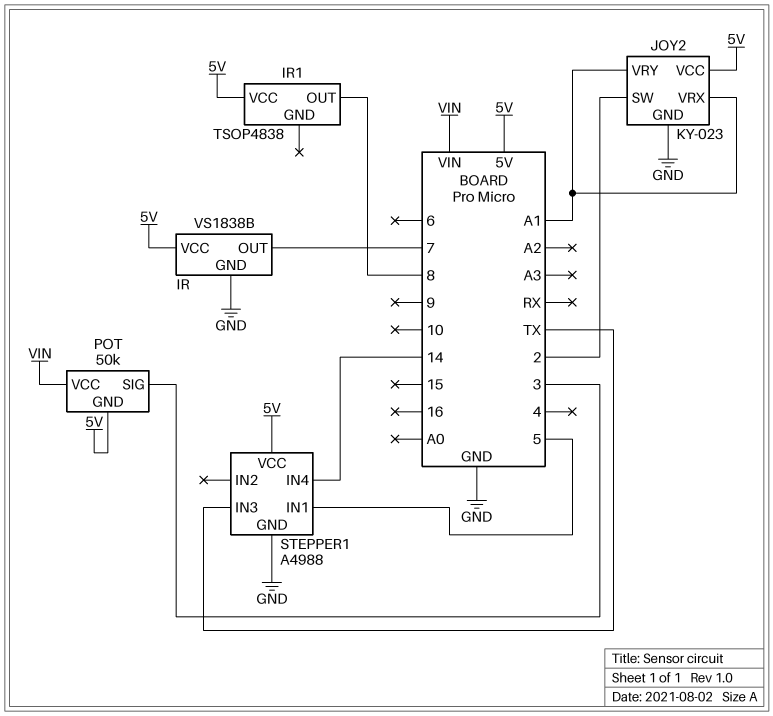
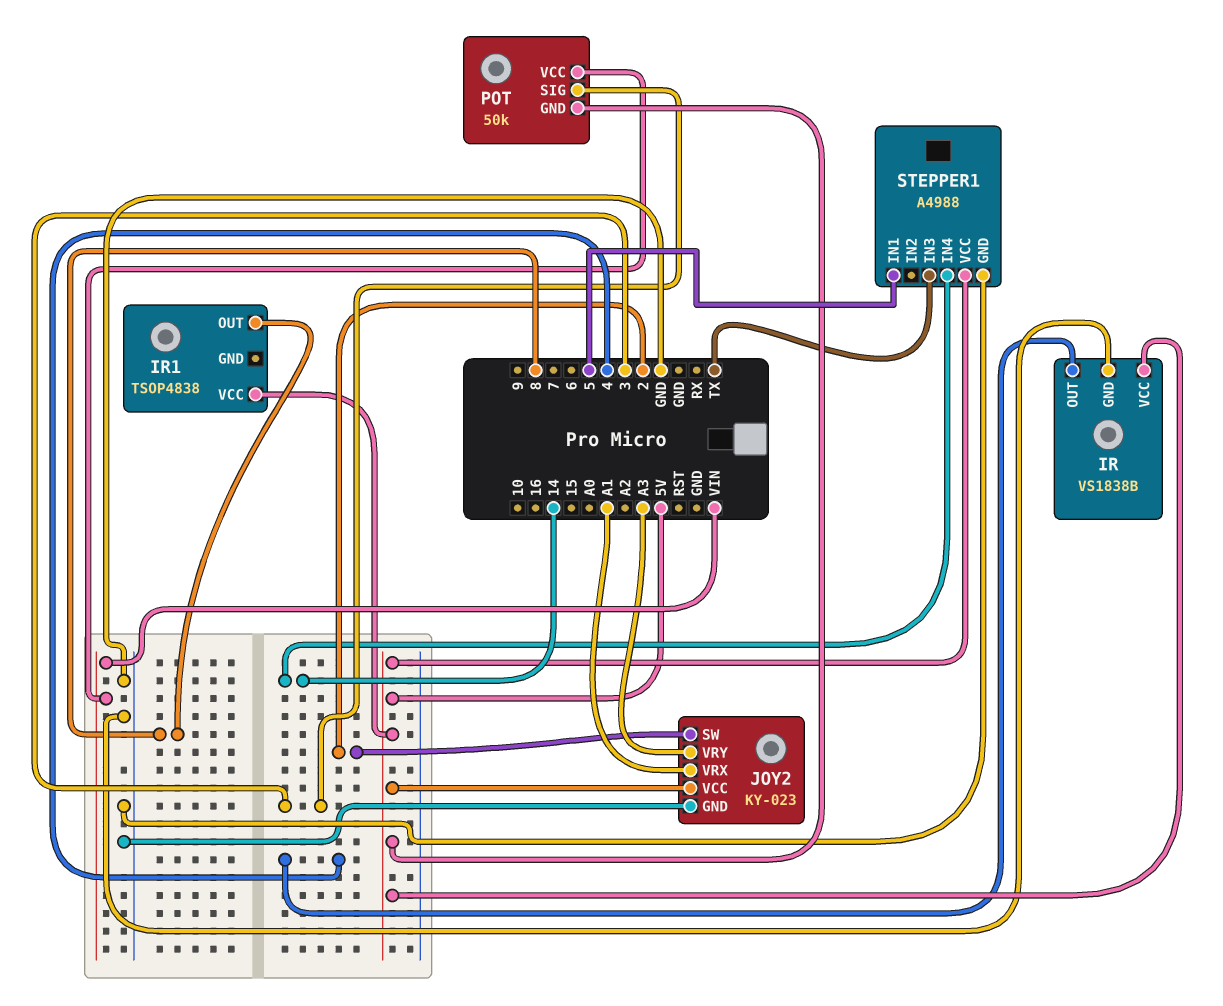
IR pin OUT: 7 -> 4
JOY2 pin VRY: A1 -> A3

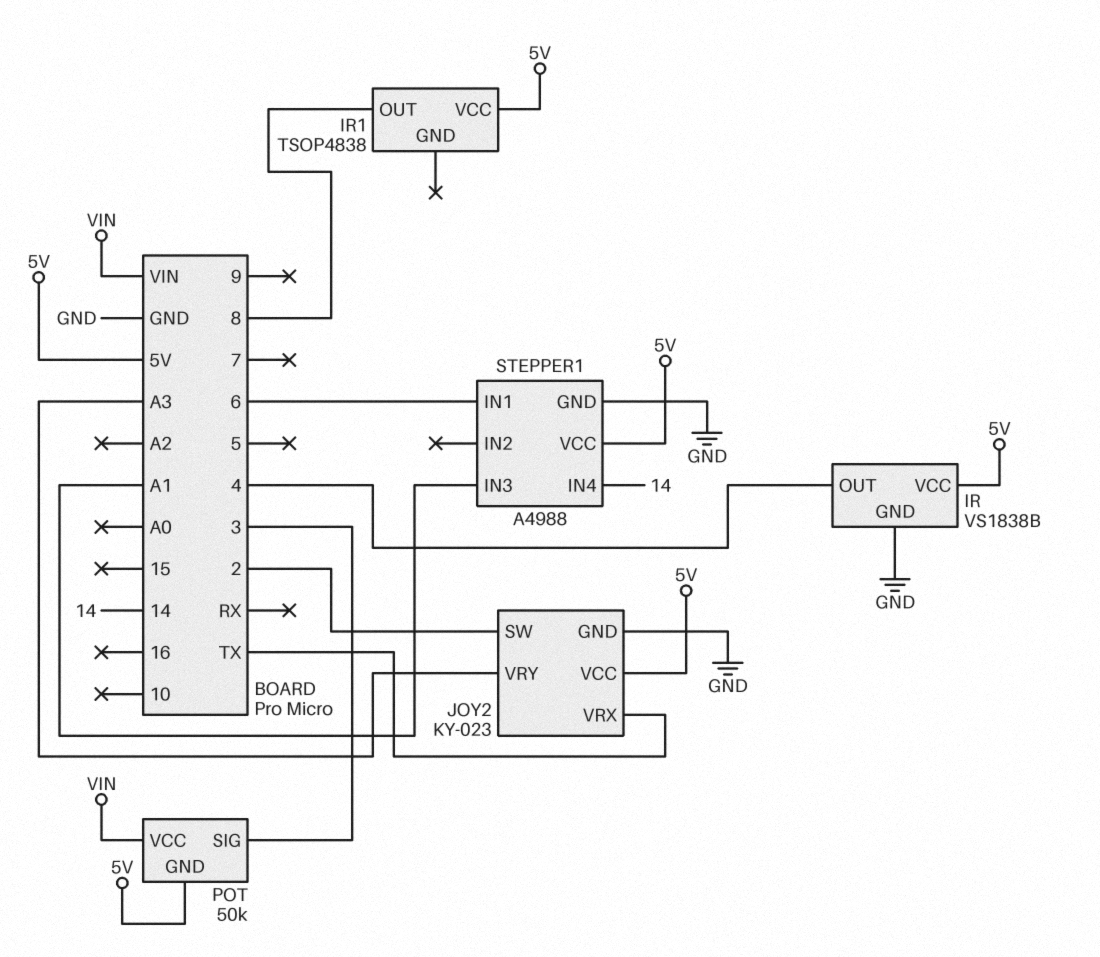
JOY2 pin VRX: A1 -> TX
STEPPER1 pin IN1: 5 -> 6
STEPPER1 pin IN3: TX -> A1

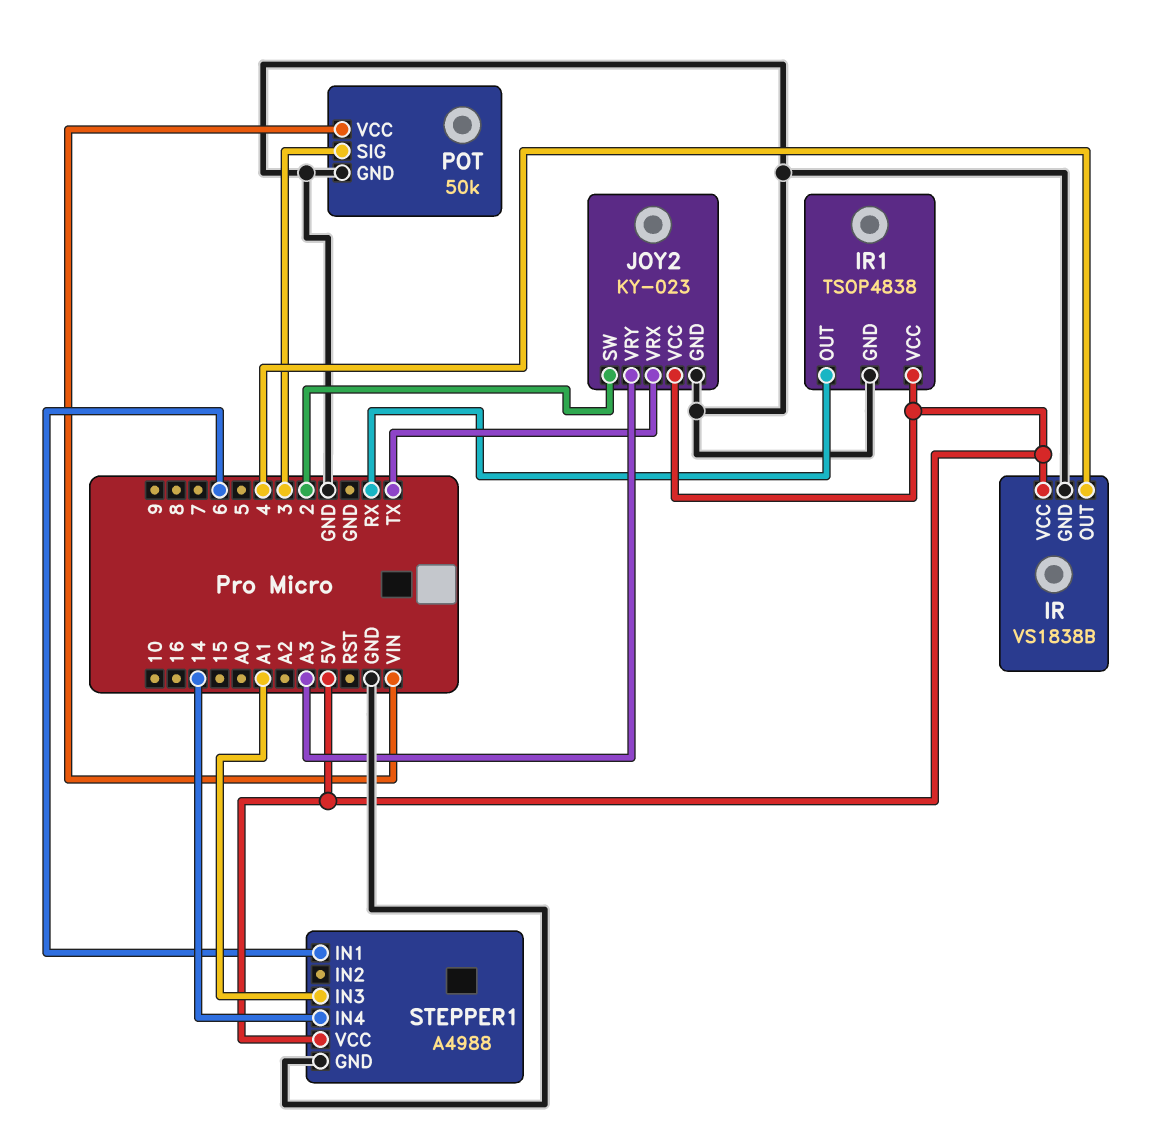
IR1 pin GND: none -> GND
IR1 pin OUT: 8 -> RX
POT pin GND: 5V -> GND

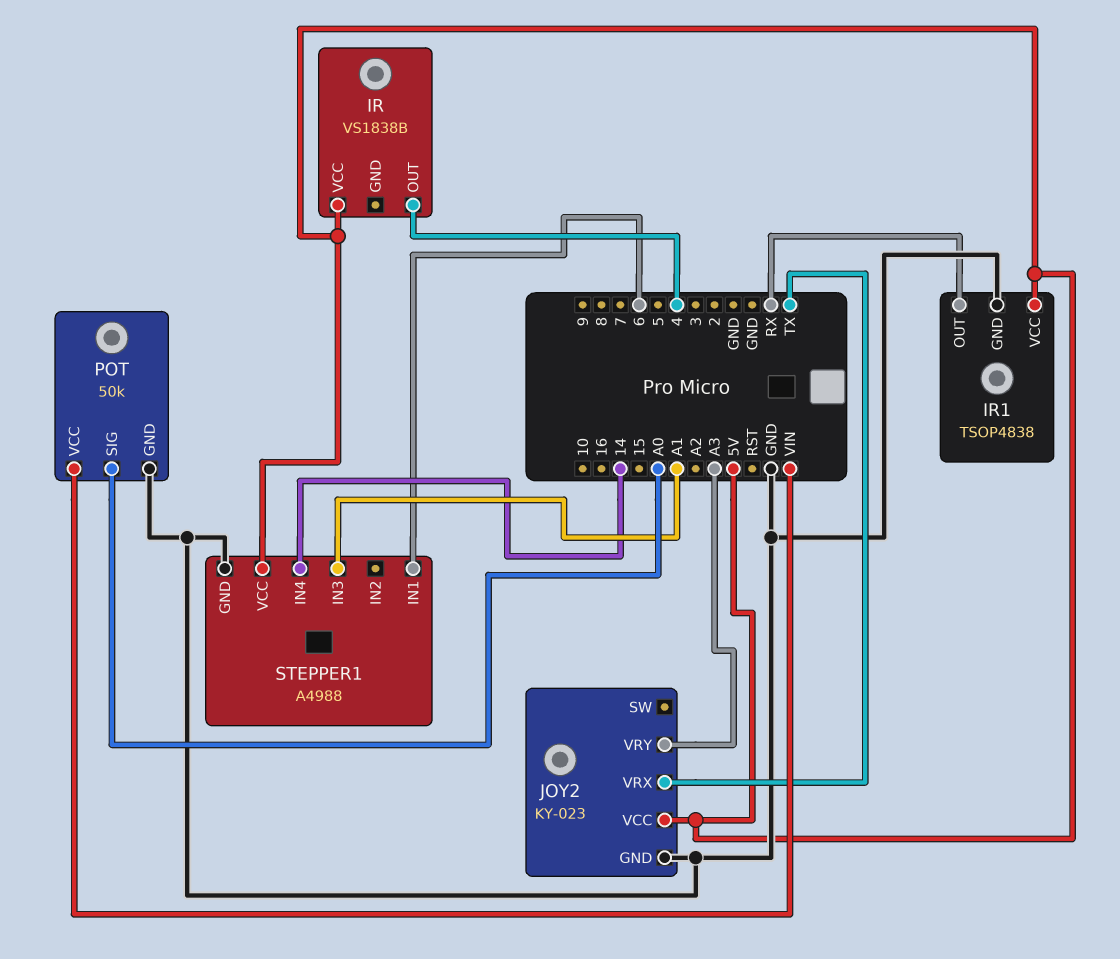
IR pin GND: GND -> none
JOY2 pin SW: 2 -> none
POT pin SIG: 3 -> A0

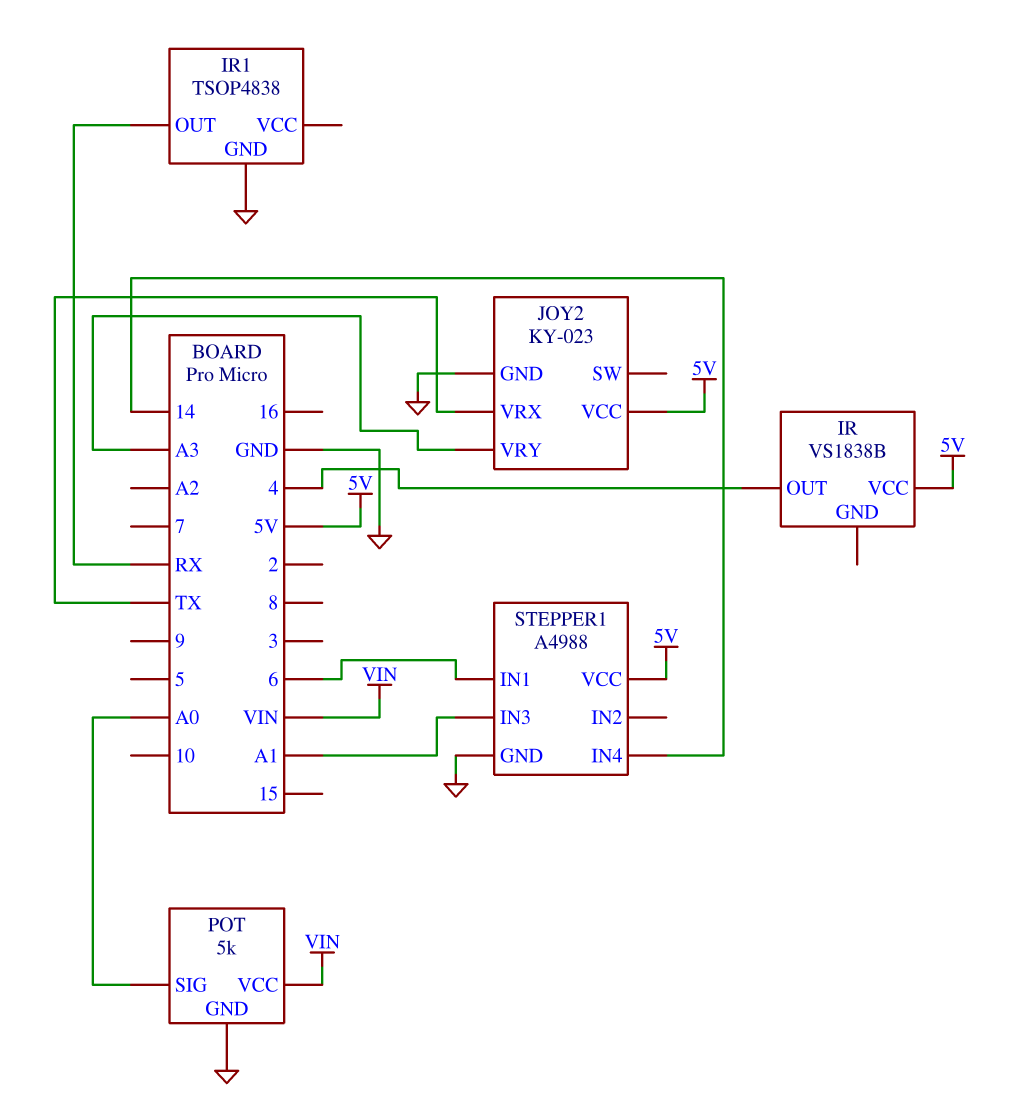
IR1 pin VCC: 5V -> none
POT: 50k -> 5k

